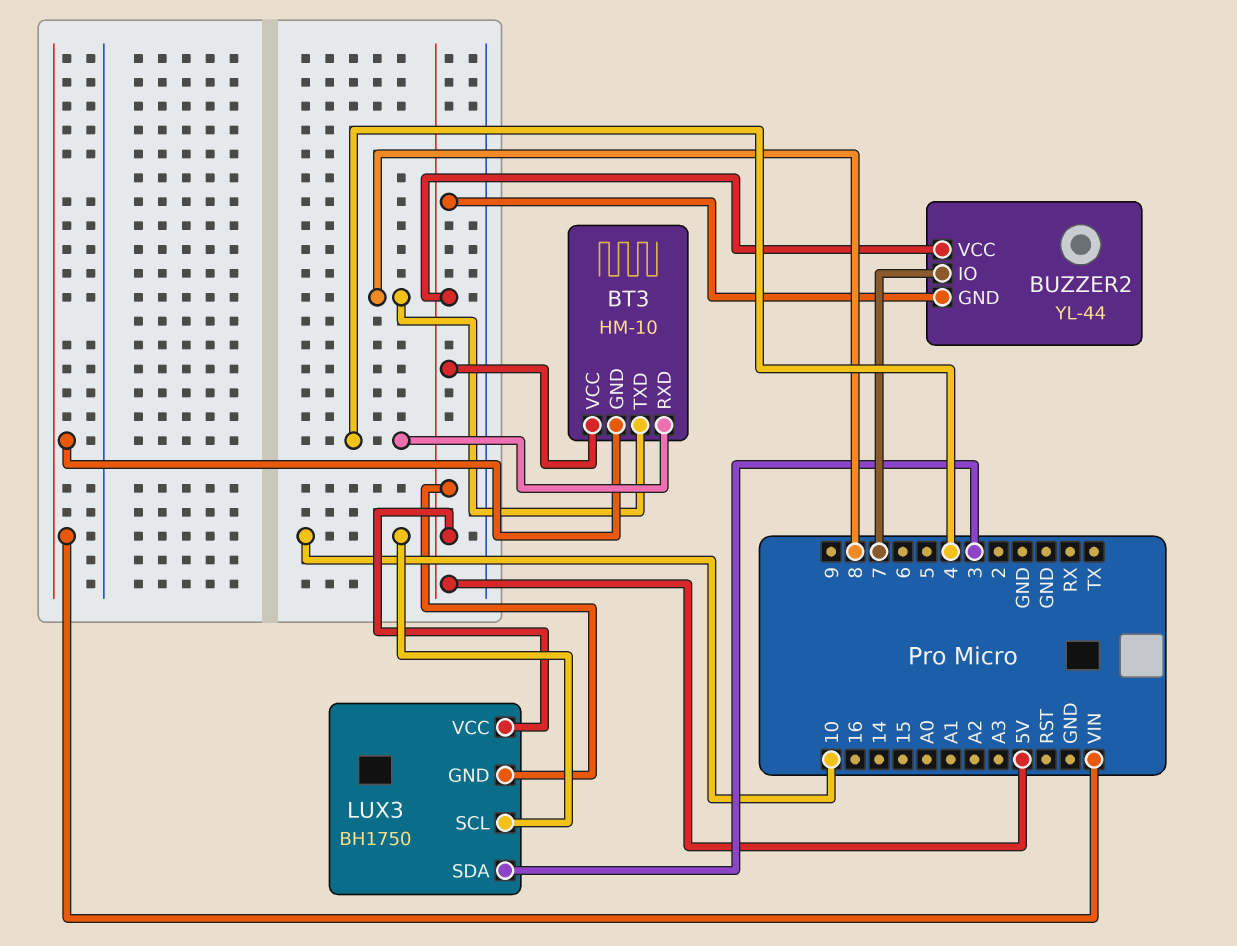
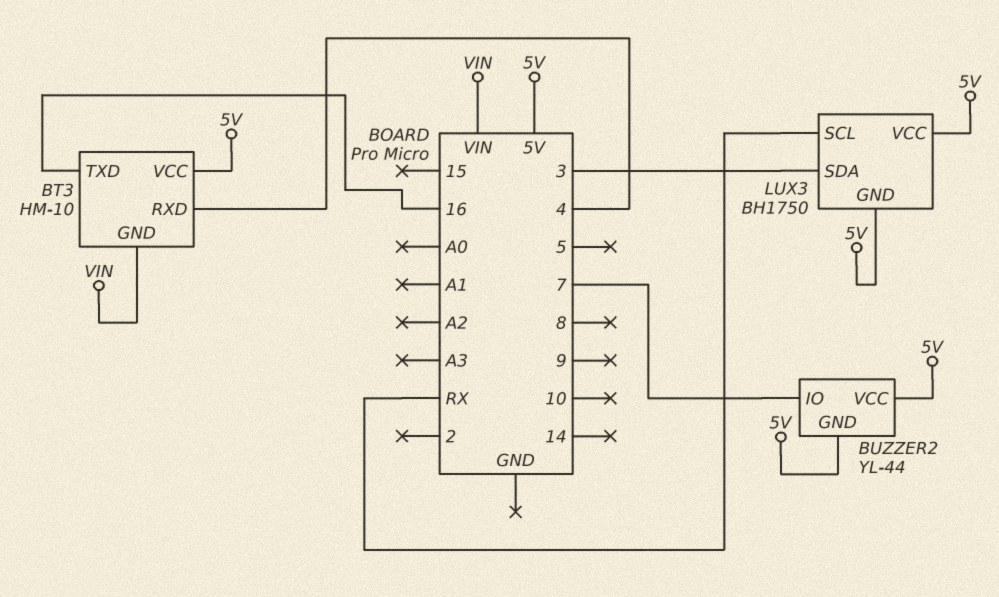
BT3 pin TXD: 8 -> 16
LUX3 pin SCL: 10 -> RX

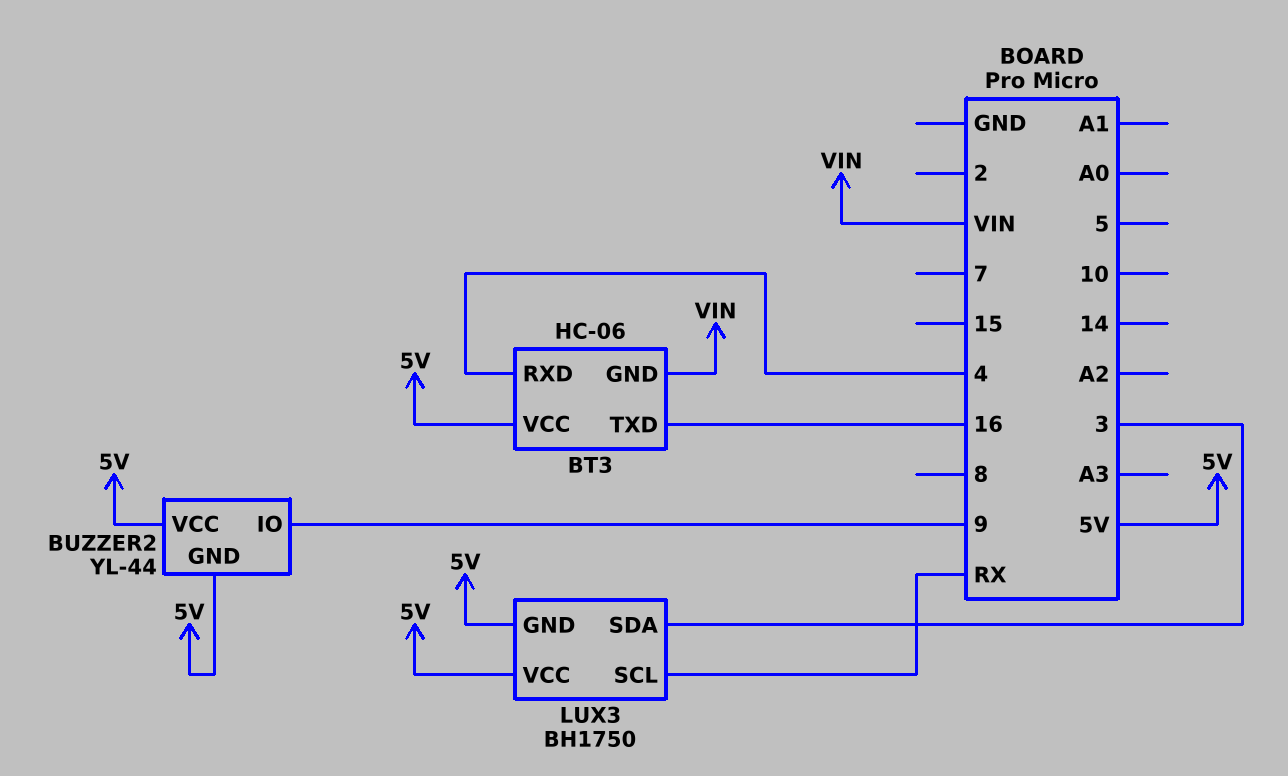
BT3: HM-10 -> HC-06
BUZZER2 pin IO: 7 -> 9

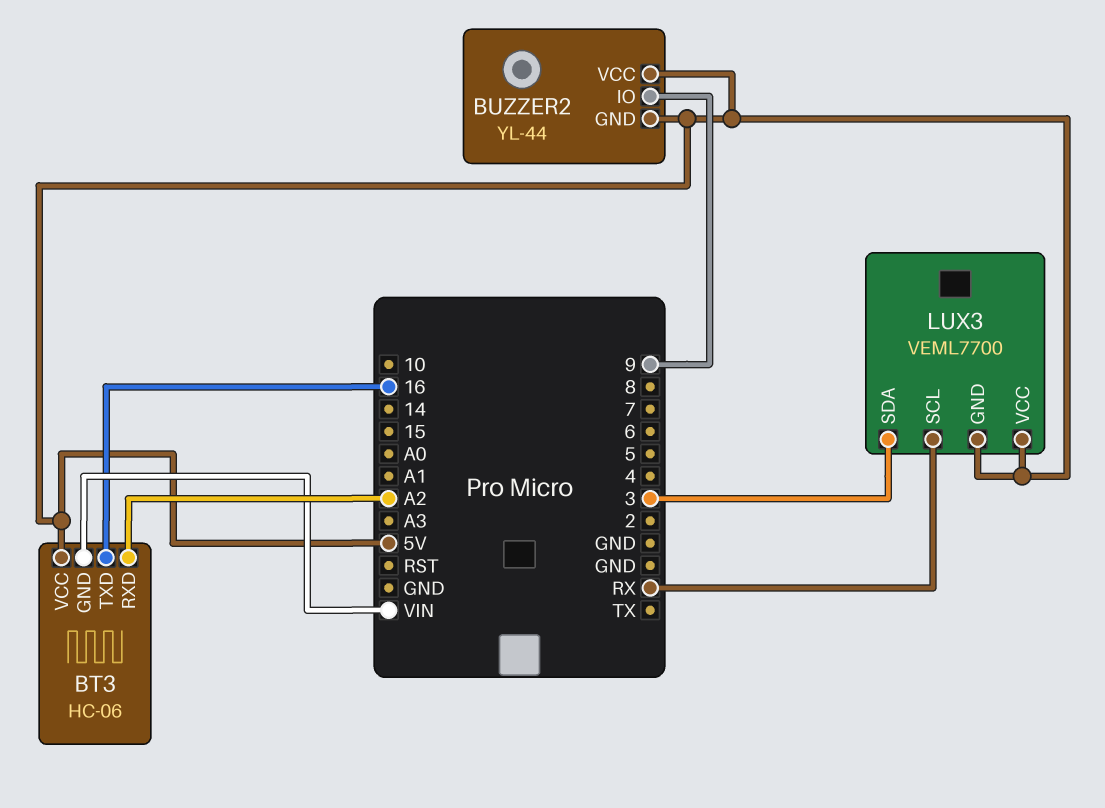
BT3 pin RXD: 4 -> A2
LUX3: BH1750 -> VEML7700

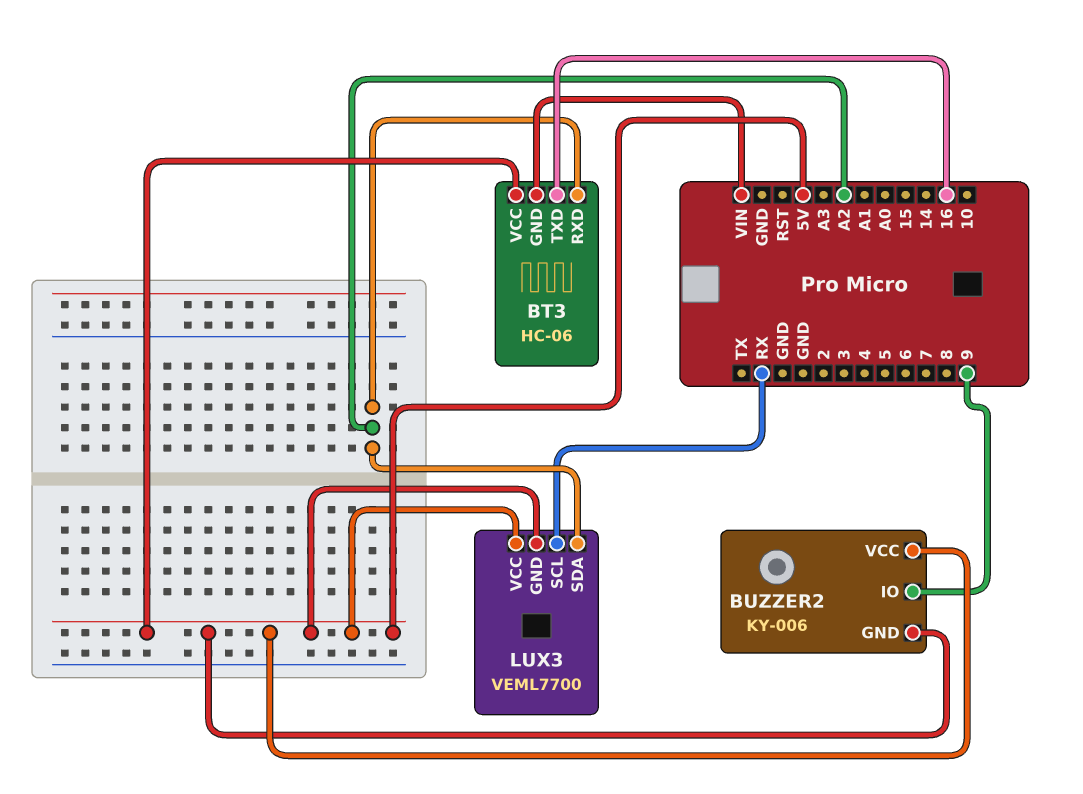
BUZZER2: YL-44 -> KY-006
LUX3 pin SDA: 3 -> A2

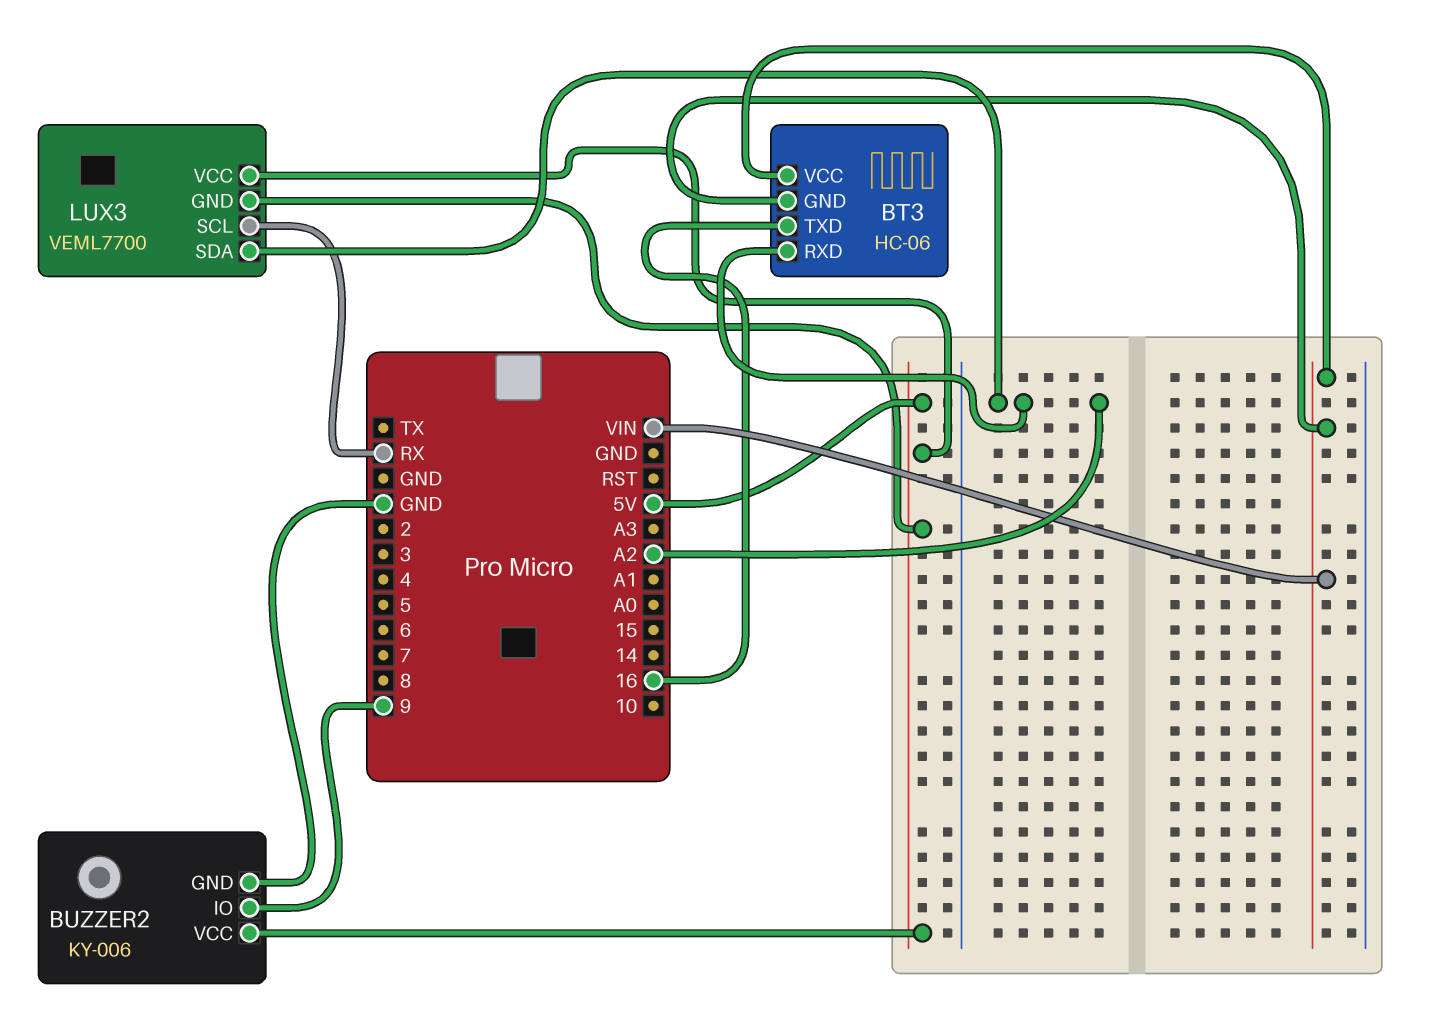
BT3 pin VCC: 5V -> VIN
BUZZER2 pin GND: 5V -> GND

